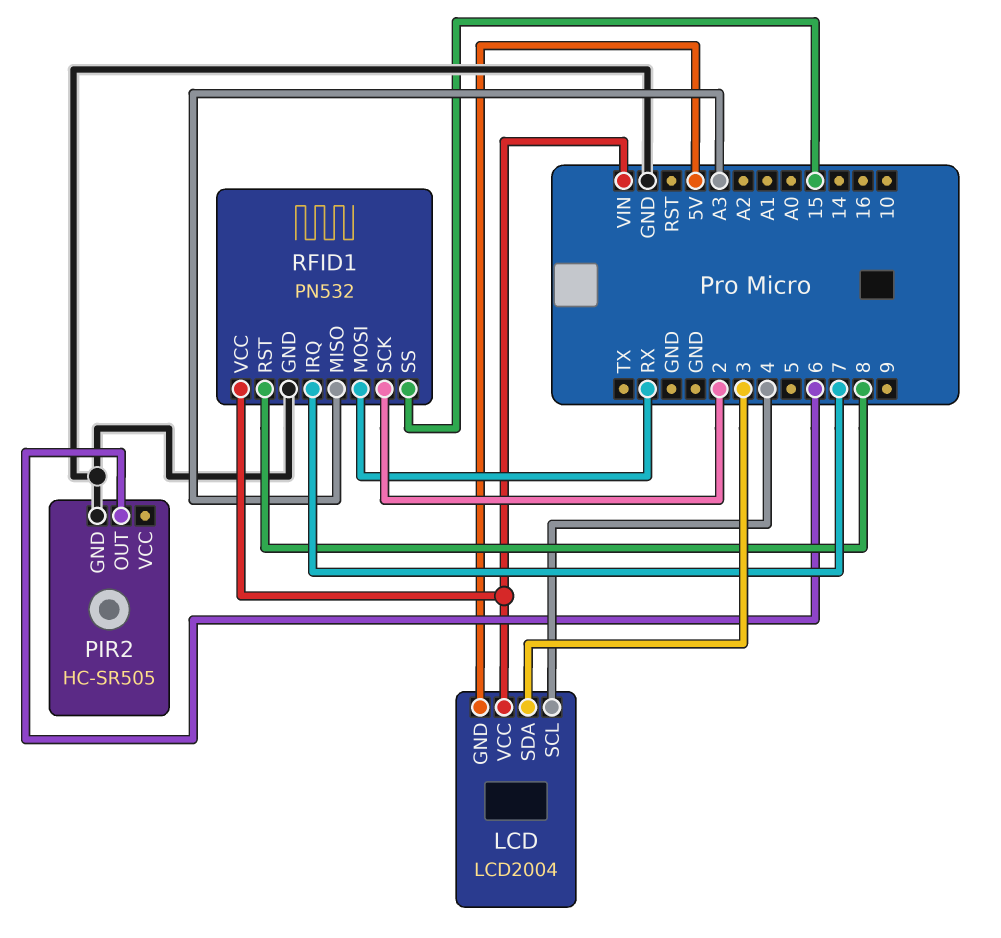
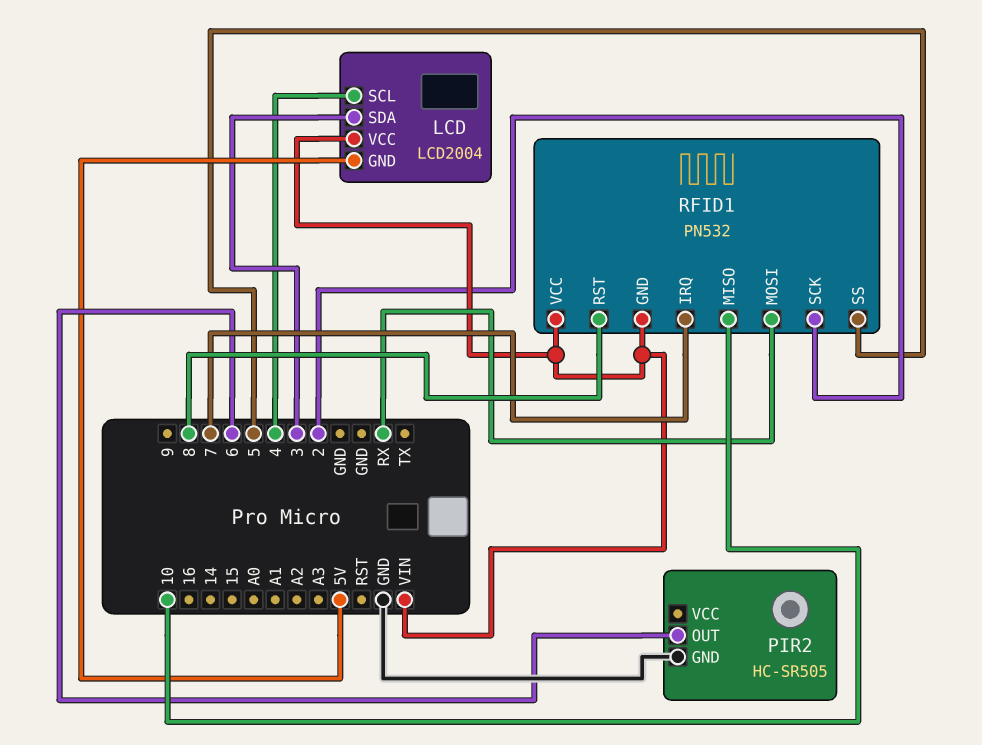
RFID1 pin GND: GND -> VIN
RFID1 pin MISO: A3 -> 10
RFID1 pin SS: 15 -> 5

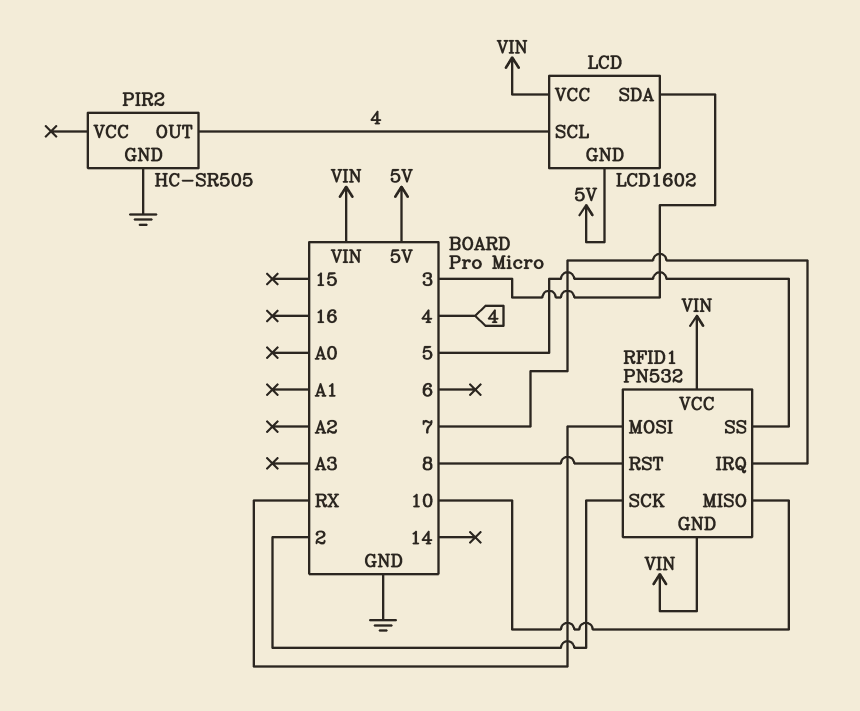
LCD: LCD2004 -> LCD1602
PIR2 pin OUT: 6 -> 4

